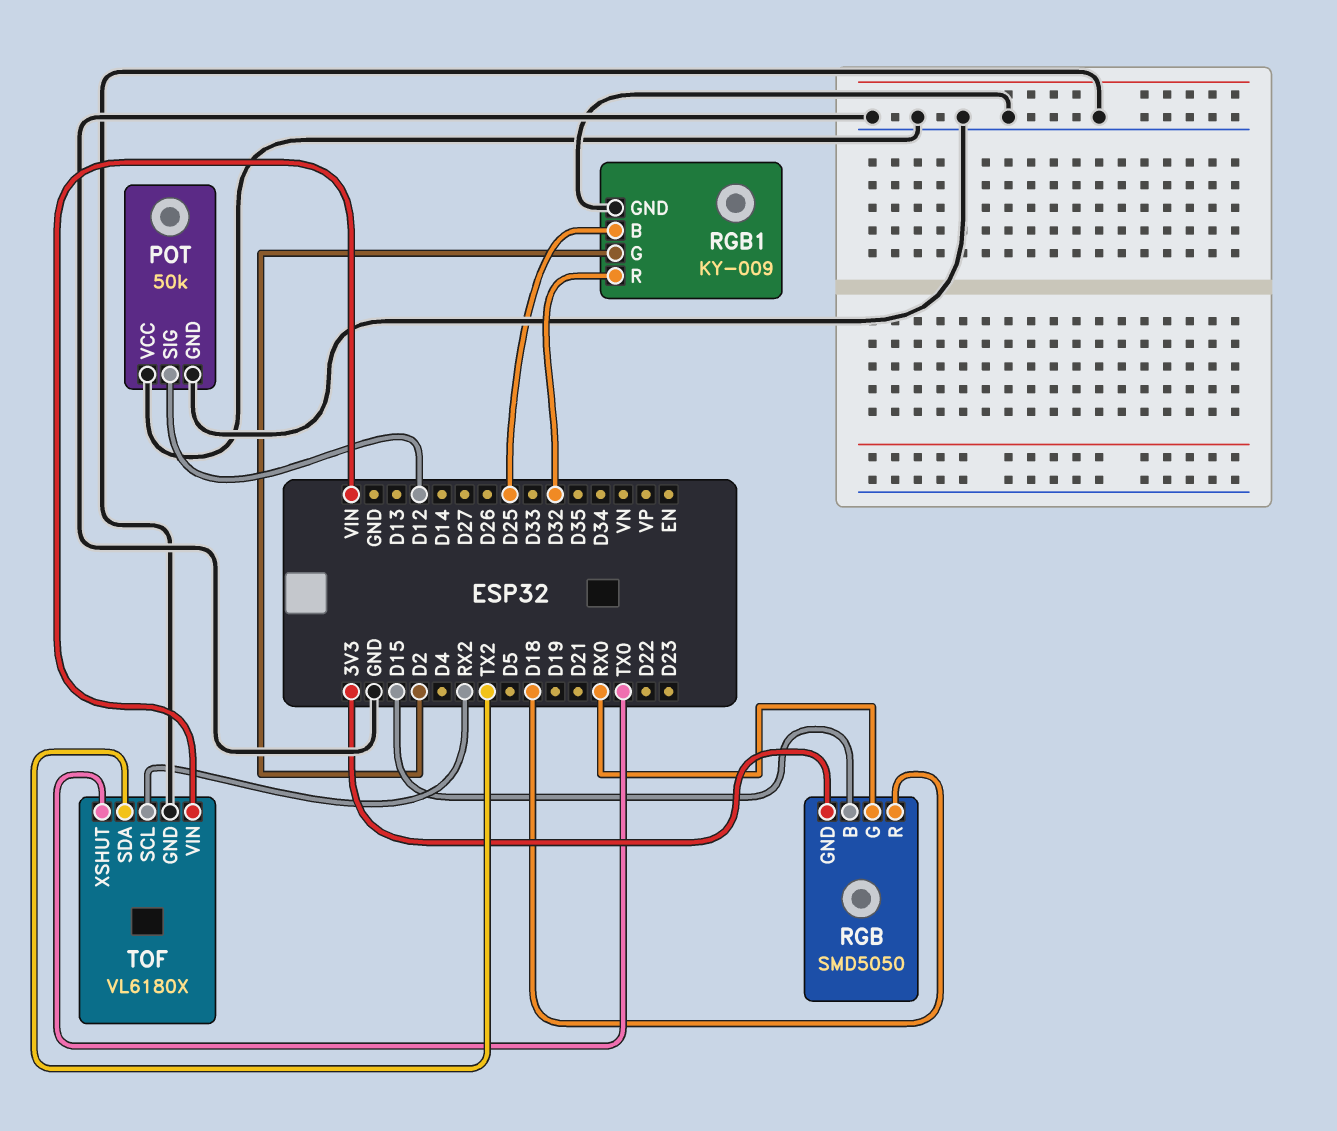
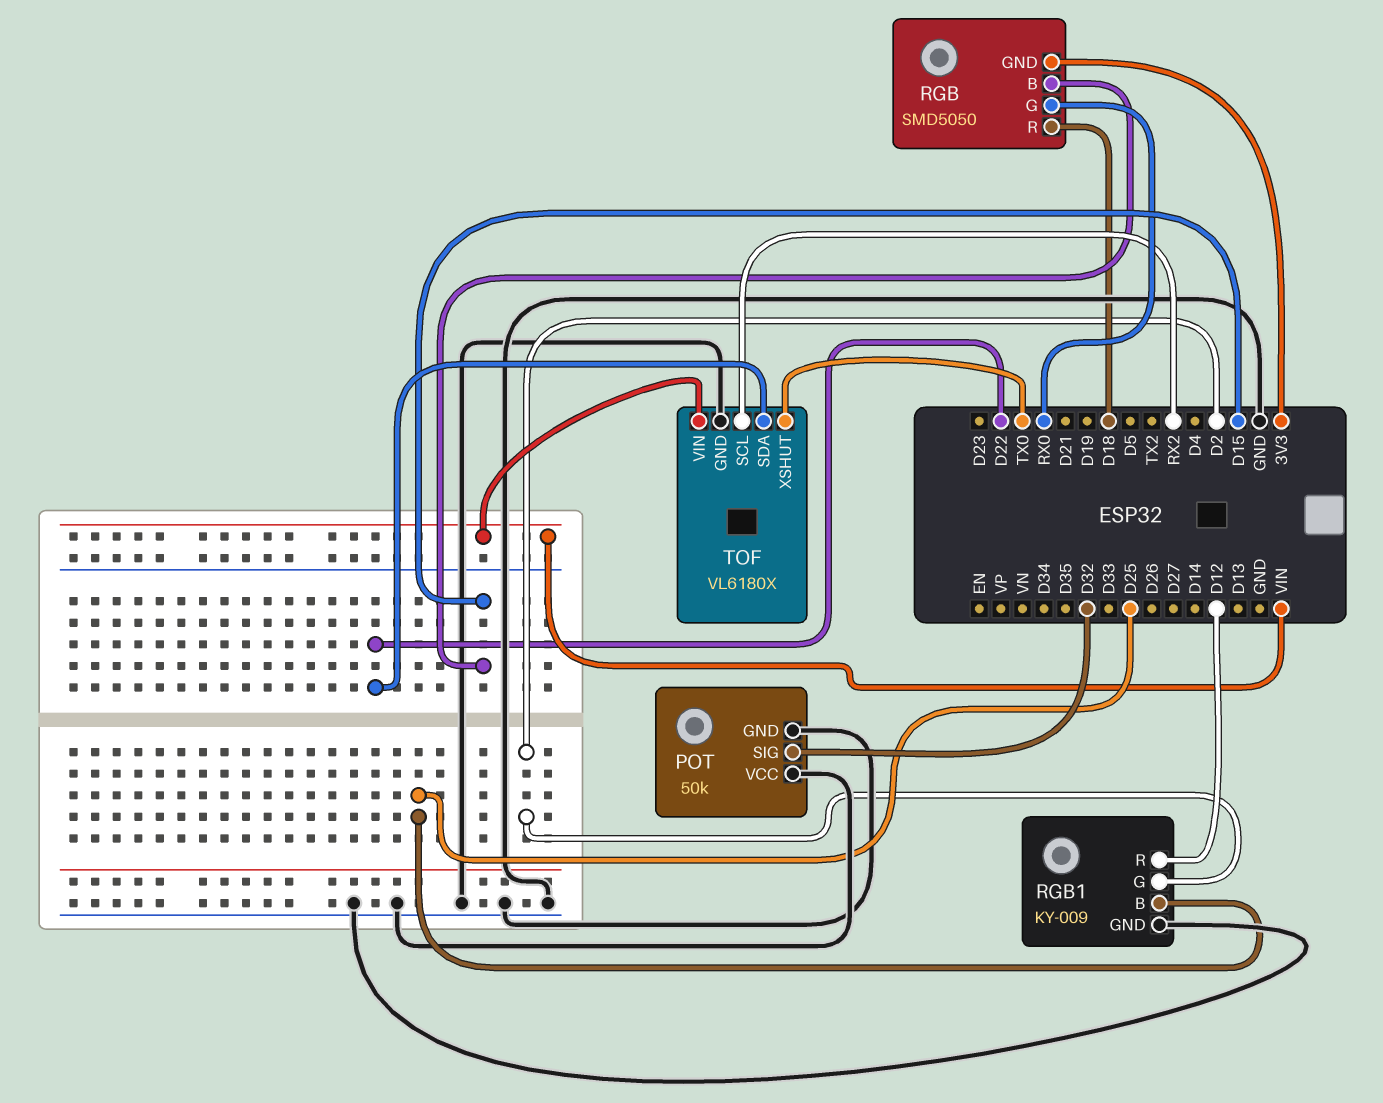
POT pin SIG: D12 -> D32
RGB1 pin R: D32 -> D12
TOF pin SDA: TX2 -> D22

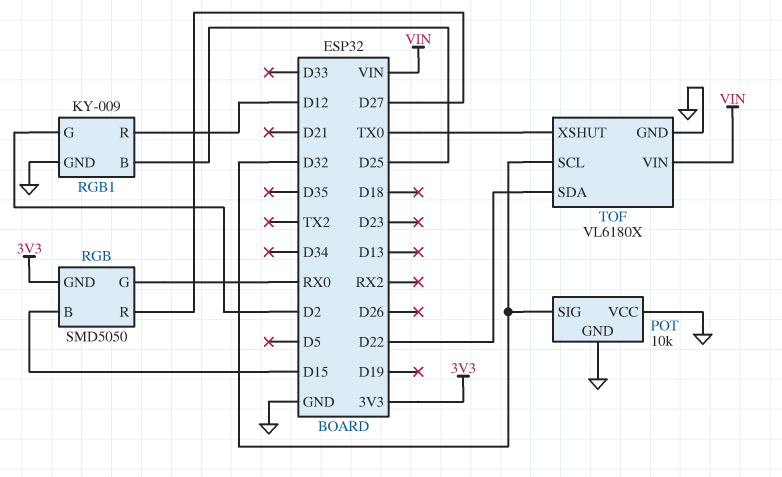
POT: 50k -> 10k
RGB pin R: D18 -> D27
TOF pin SCL: RX2 -> D32

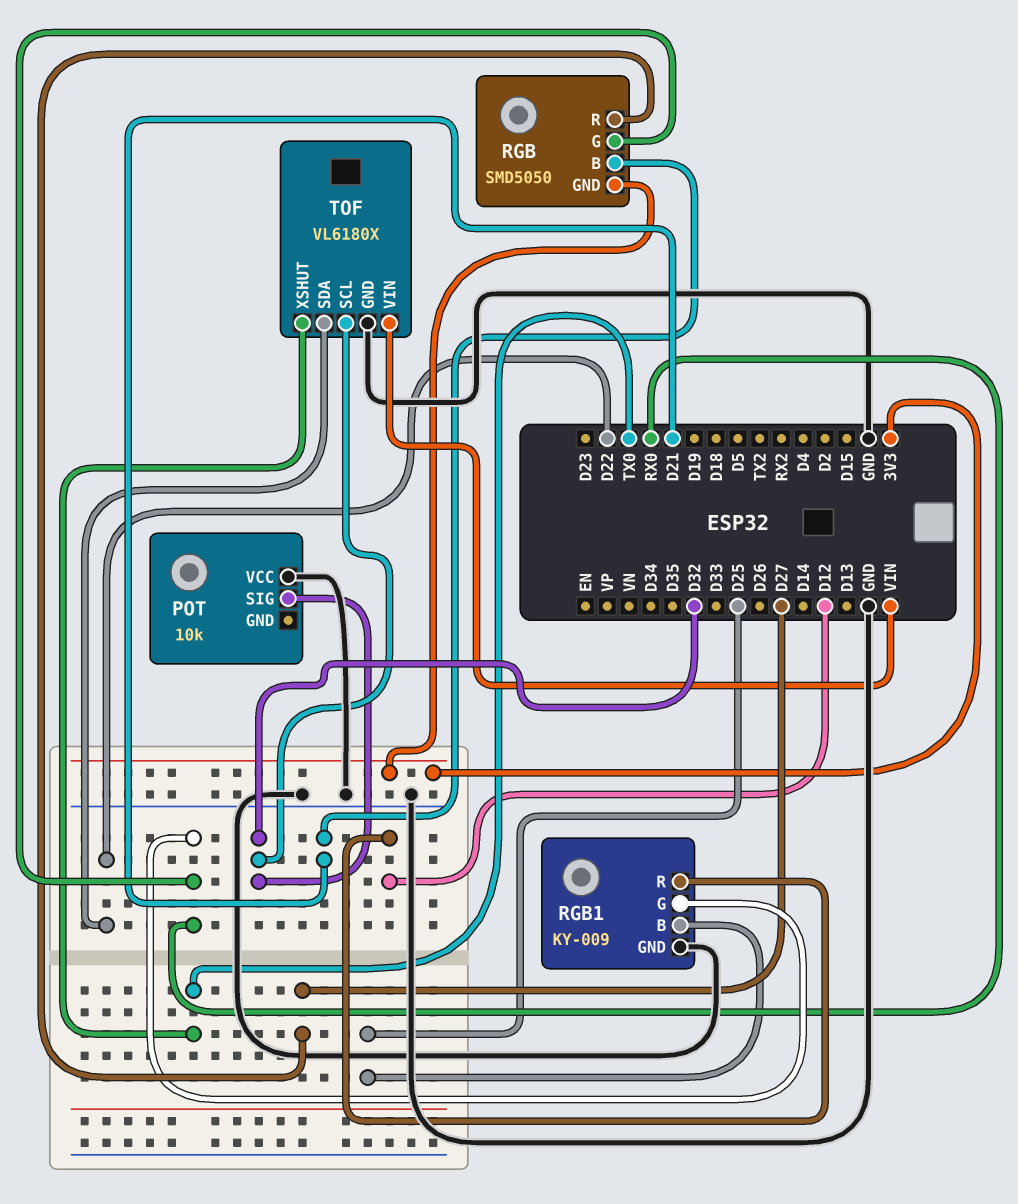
POT pin GND: GND -> none
RGB pin B: D15 -> D21
RGB1 pin G: D2 -> RX0

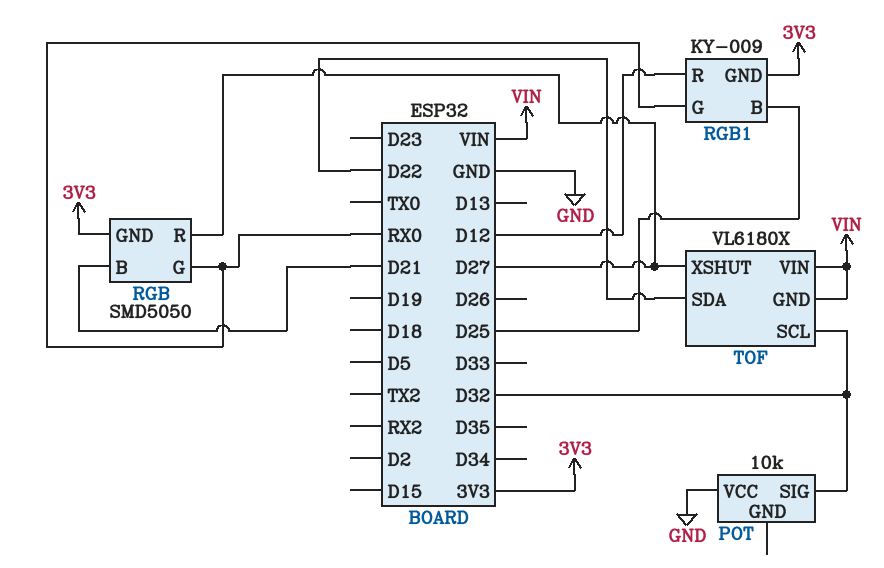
RGB1 pin GND: GND -> 3V3
TOF pin GND: GND -> VIN
TOF pin XSHUT: TX0 -> D27

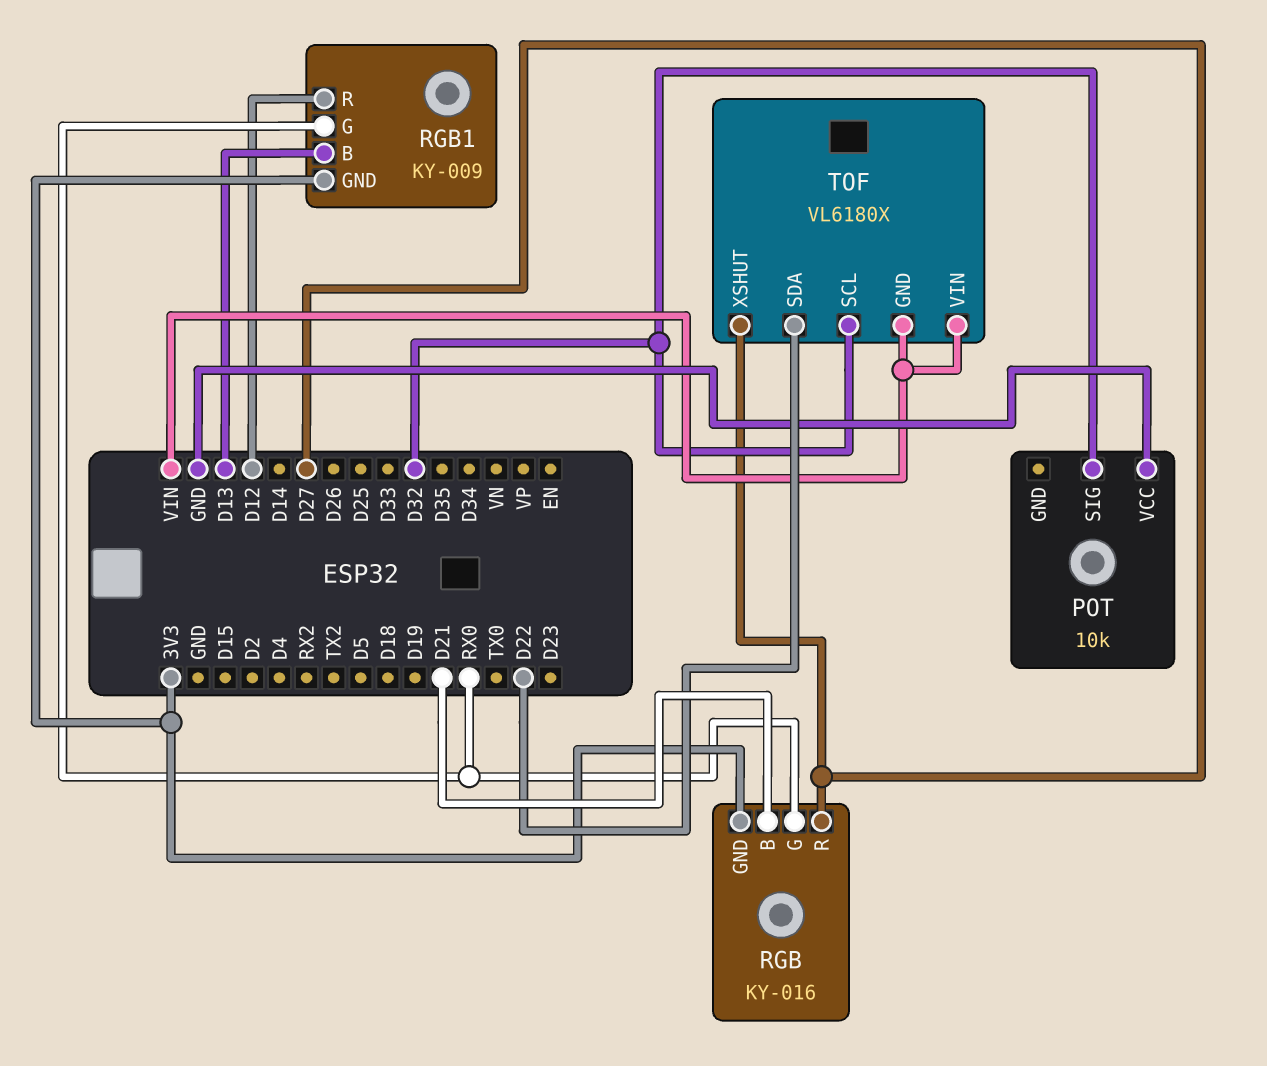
RGB: SMD5050 -> KY-016
RGB1 pin B: D25 -> D13

